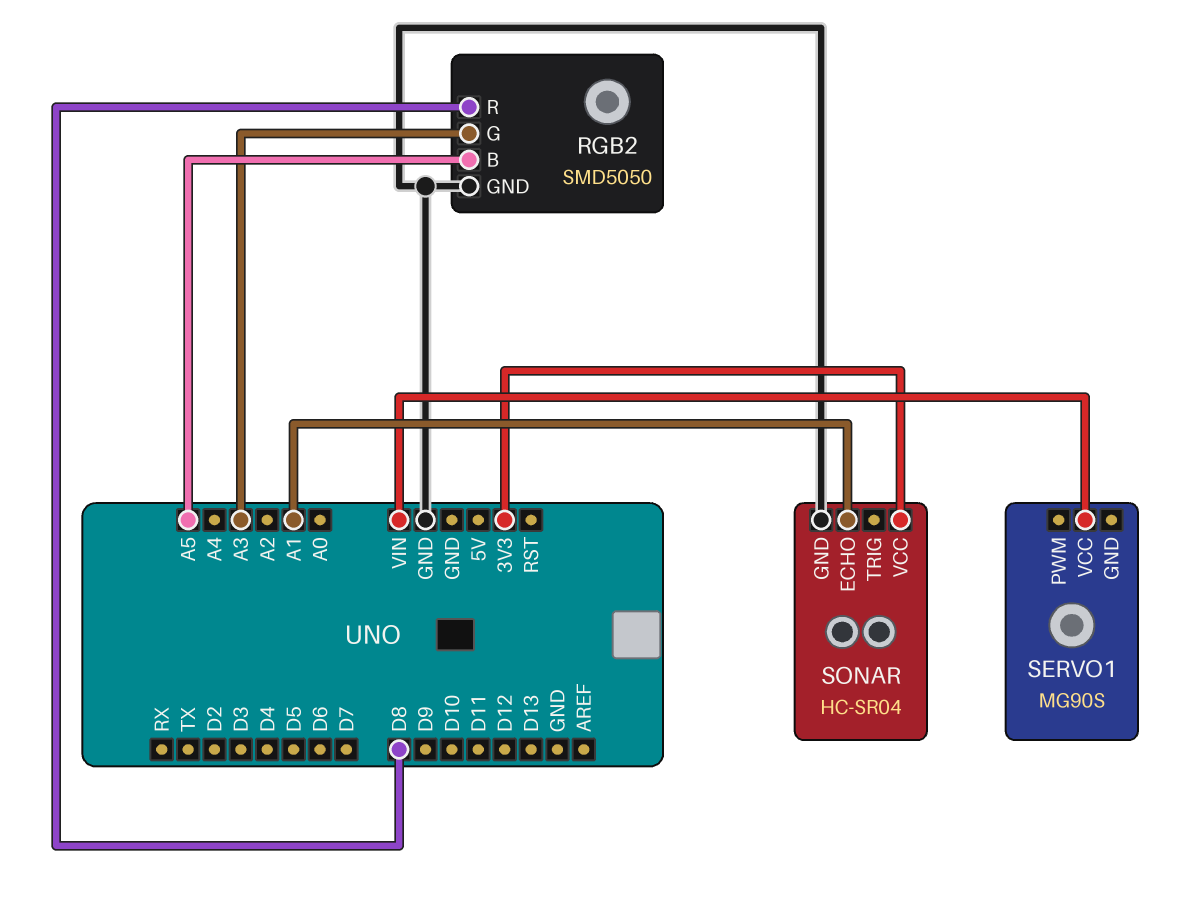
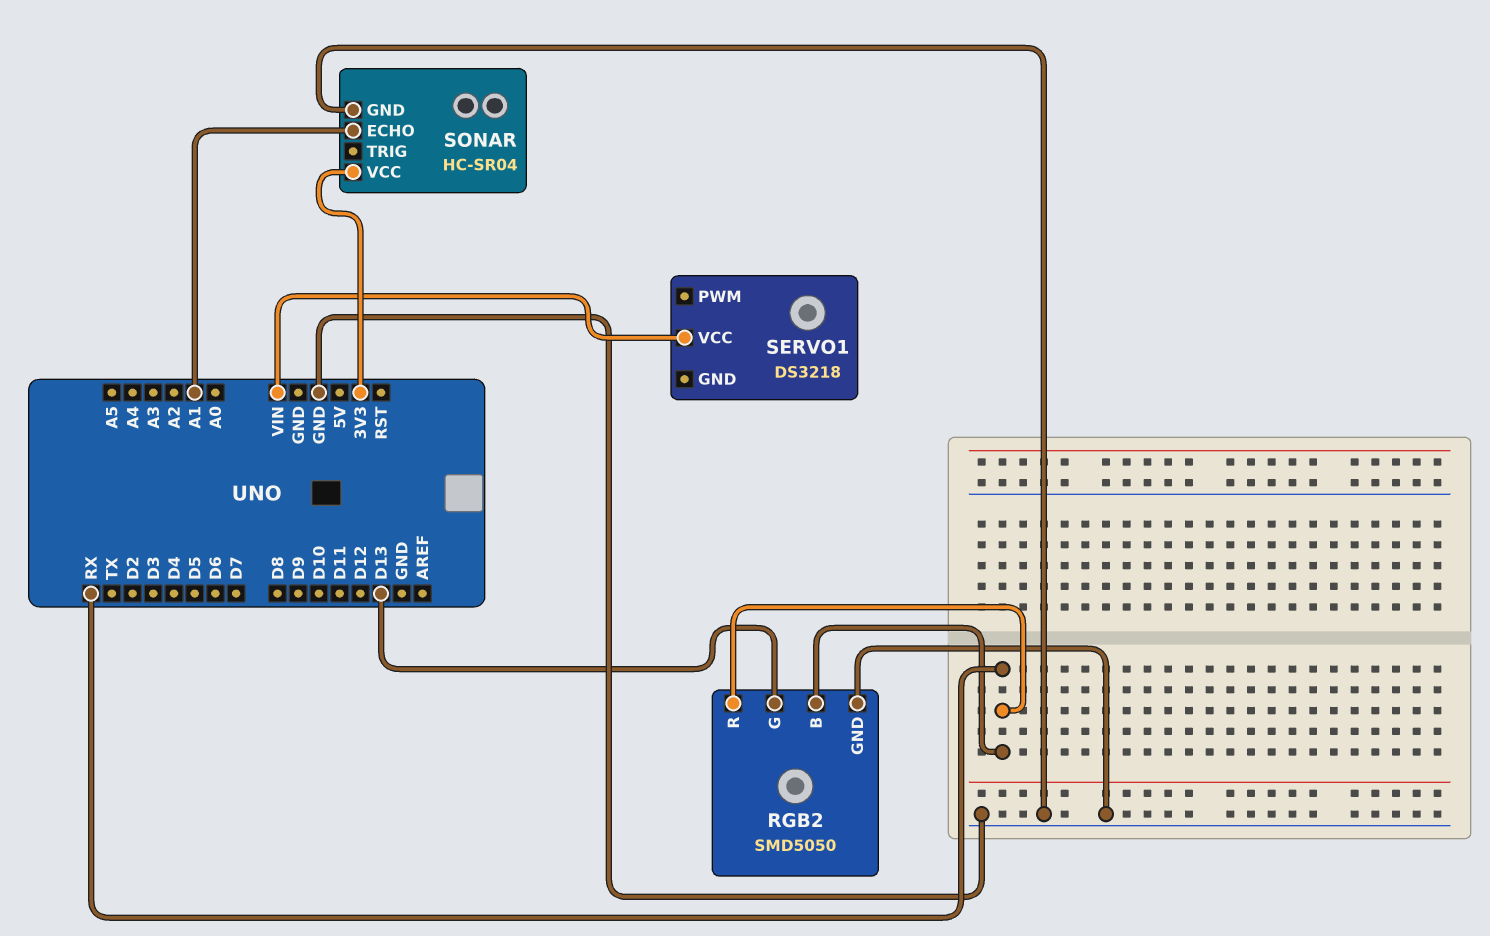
RGB2 pin B: A5 -> RX
RGB2 pin G: A3 -> D13
RGB2 pin R: D8 -> RX
SERVO1: MG90S -> DS3218

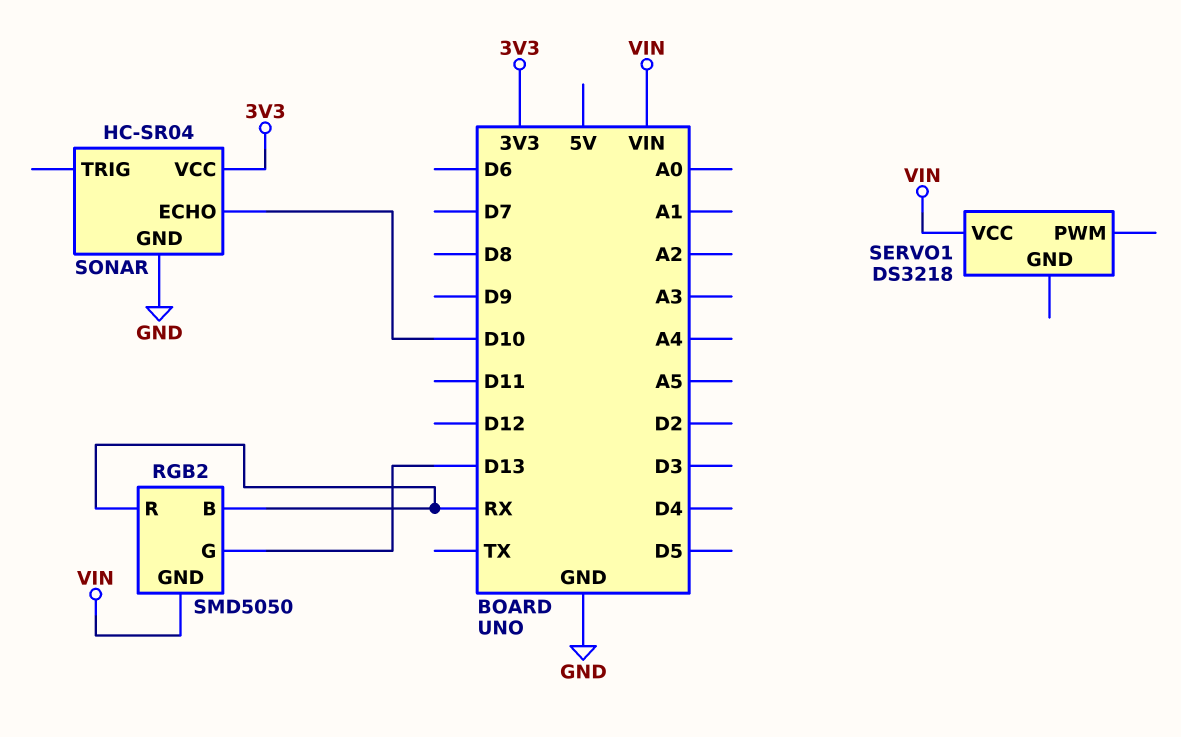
RGB2 pin GND: GND -> VIN
SONAR pin ECHO: A1 -> D10

